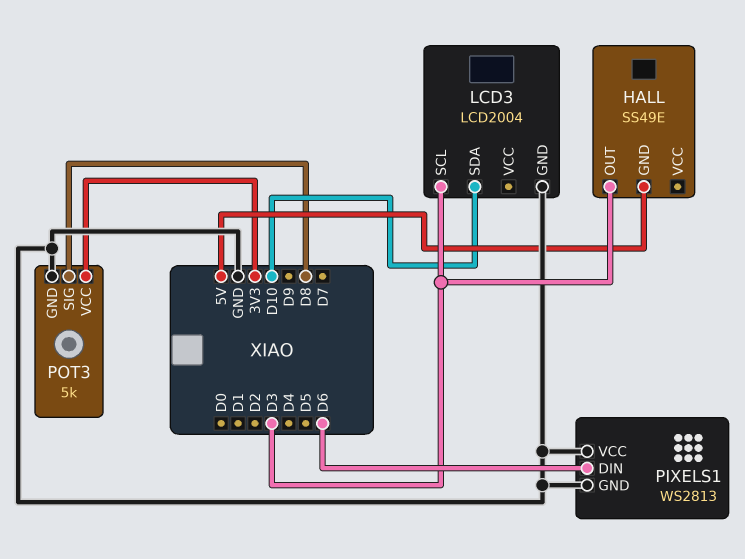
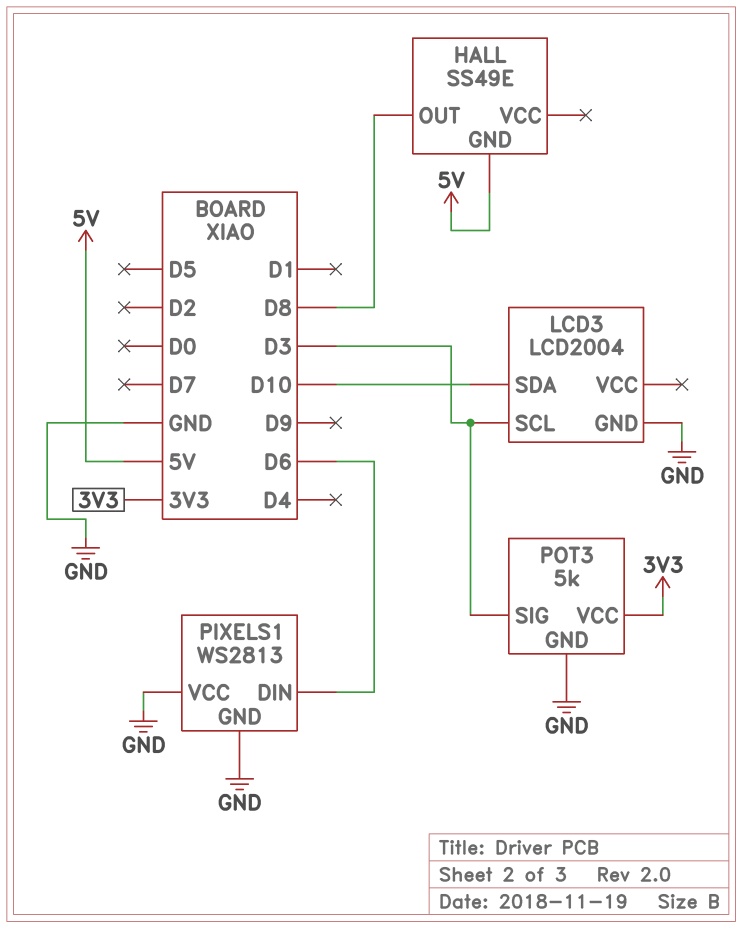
HALL pin OUT: D3 -> D8
POT3 pin SIG: D8 -> D3

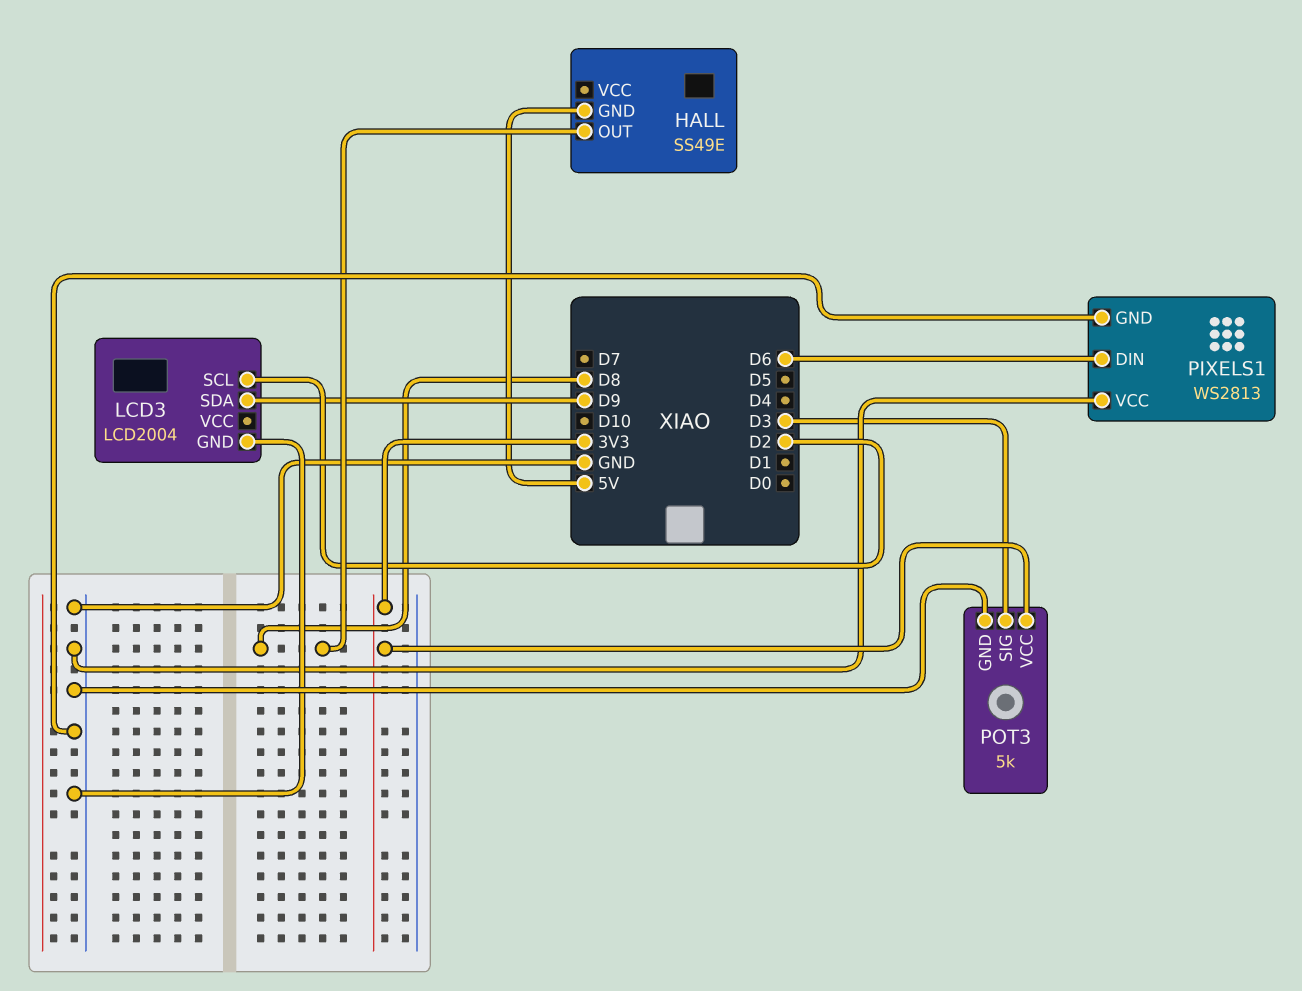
LCD3 pin SCL: D3 -> D2
LCD3 pin SDA: D10 -> D9

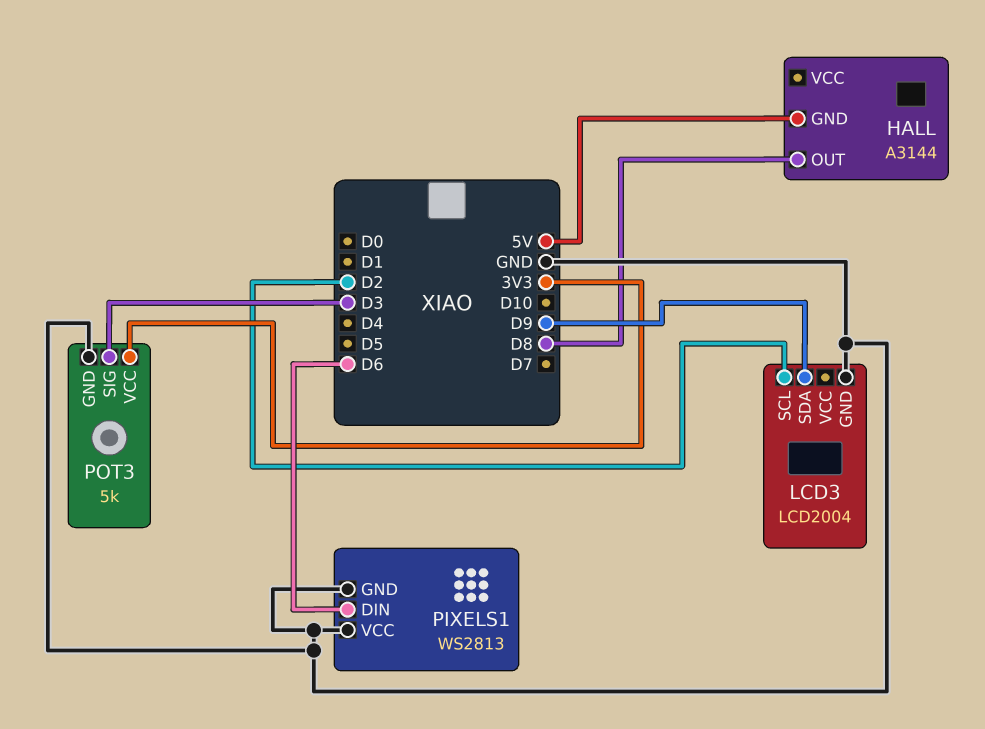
HALL: SS49E -> A3144

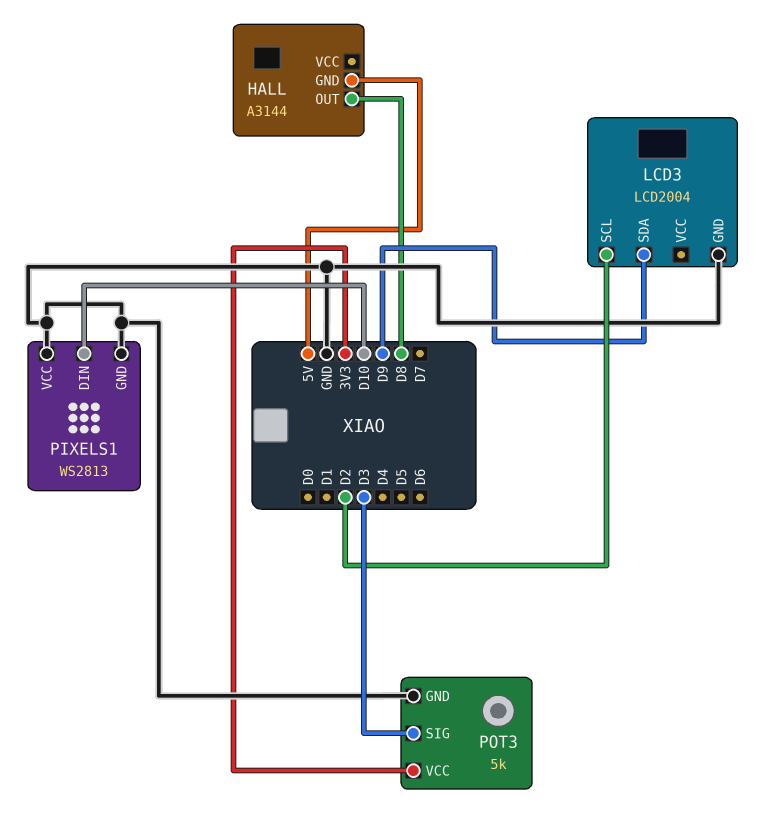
PIXELS1 pin DIN: D6 -> D10

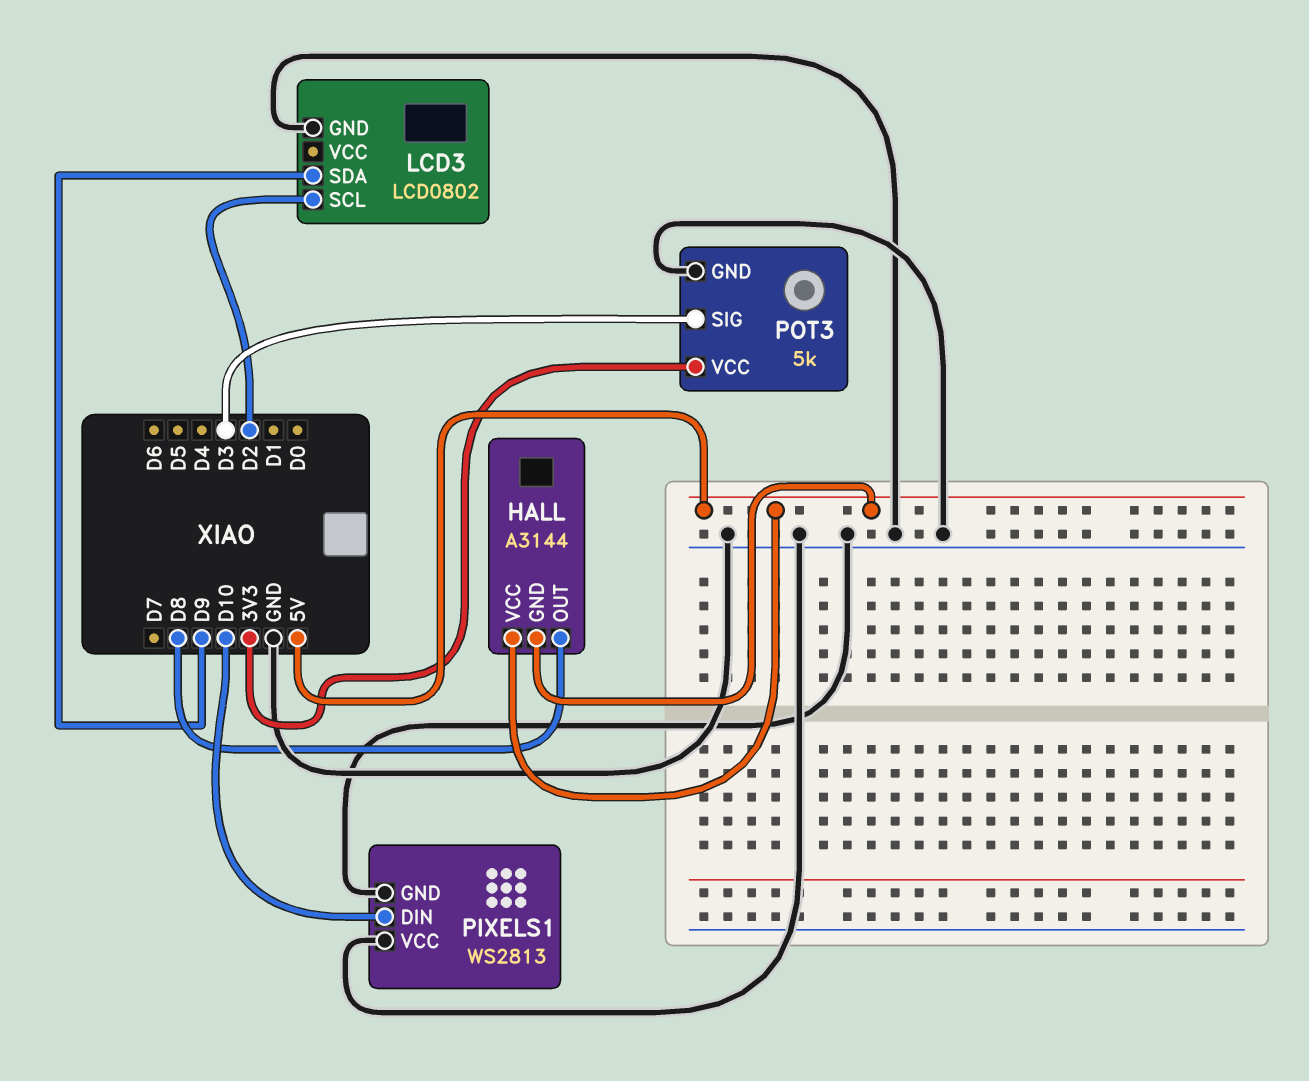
HALL pin VCC: none -> 5V
LCD3: LCD2004 -> LCD0802

